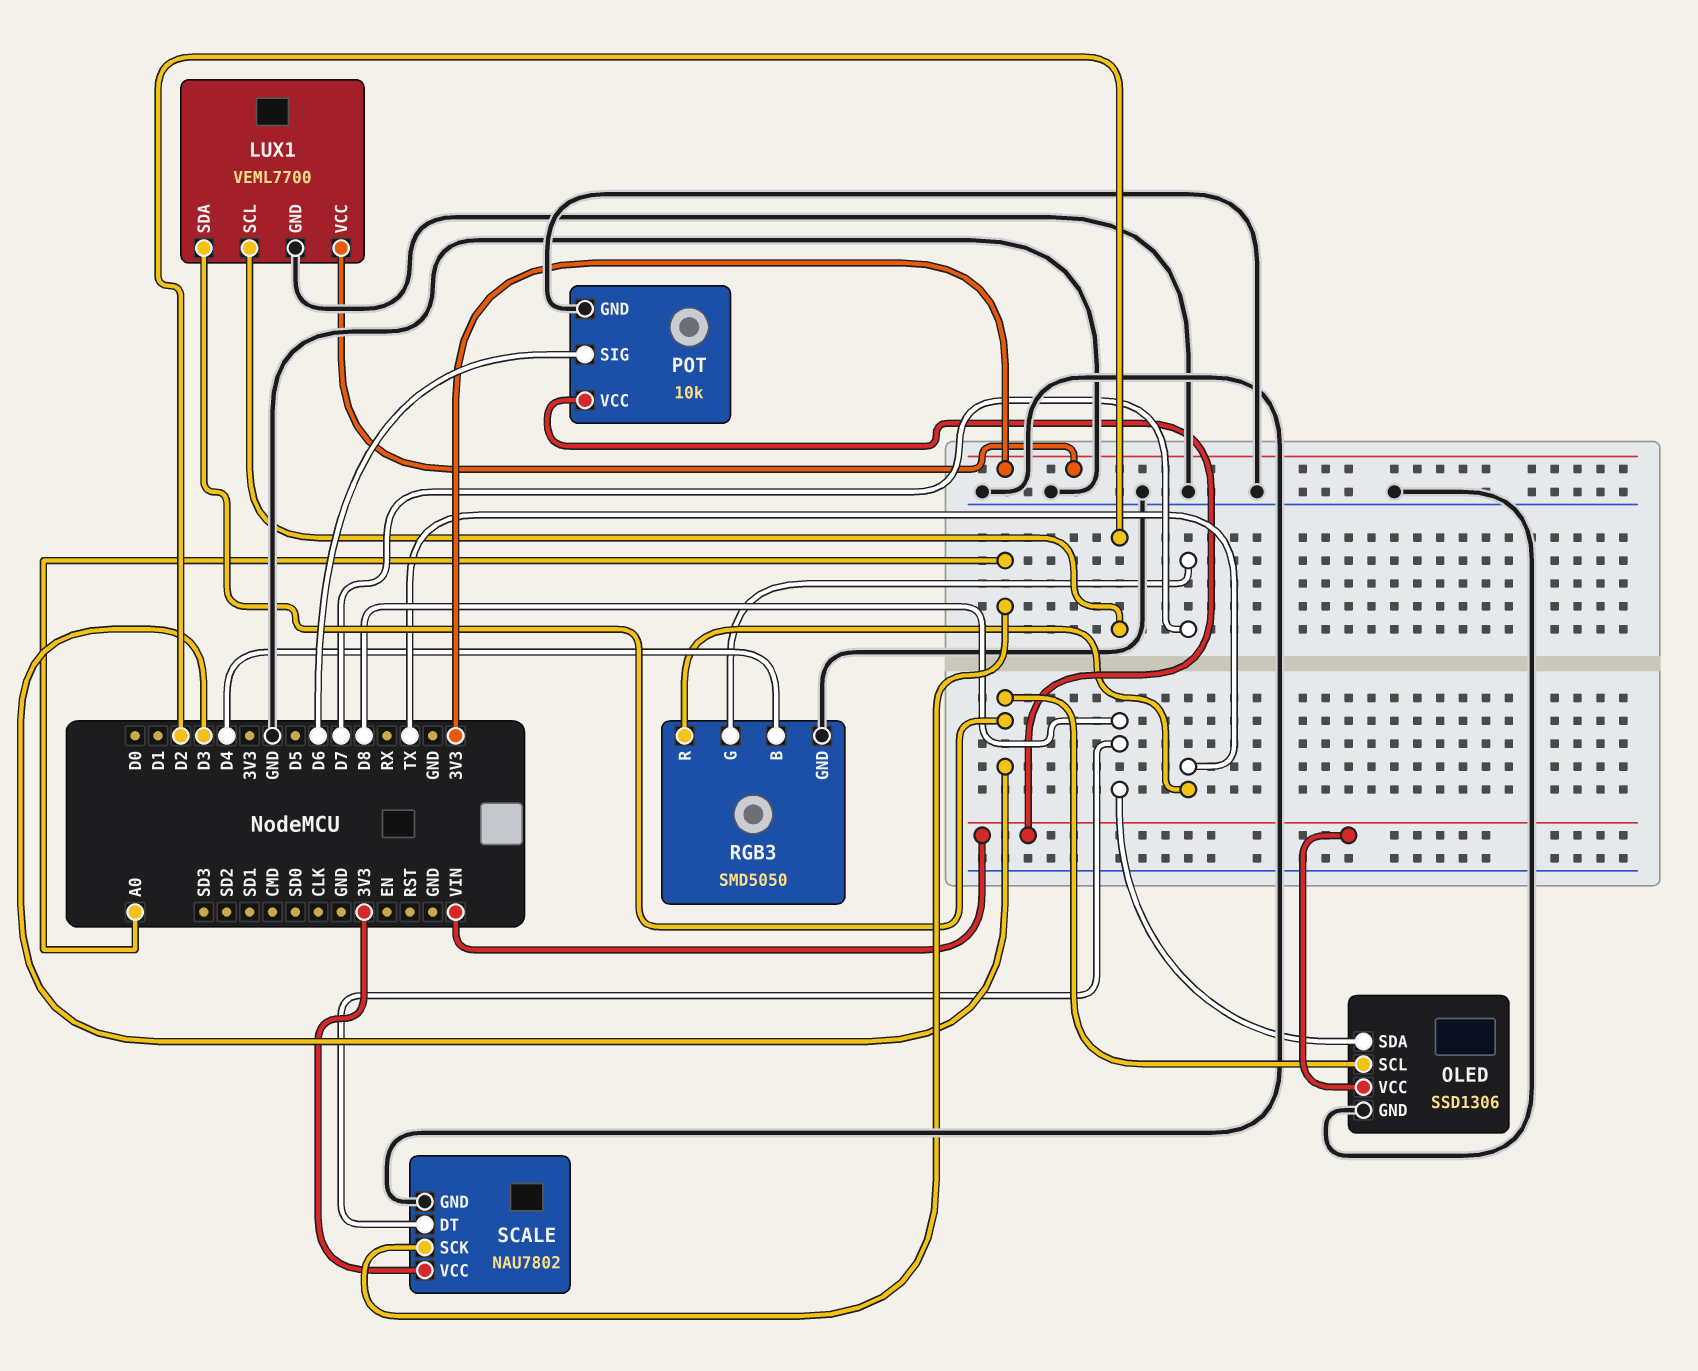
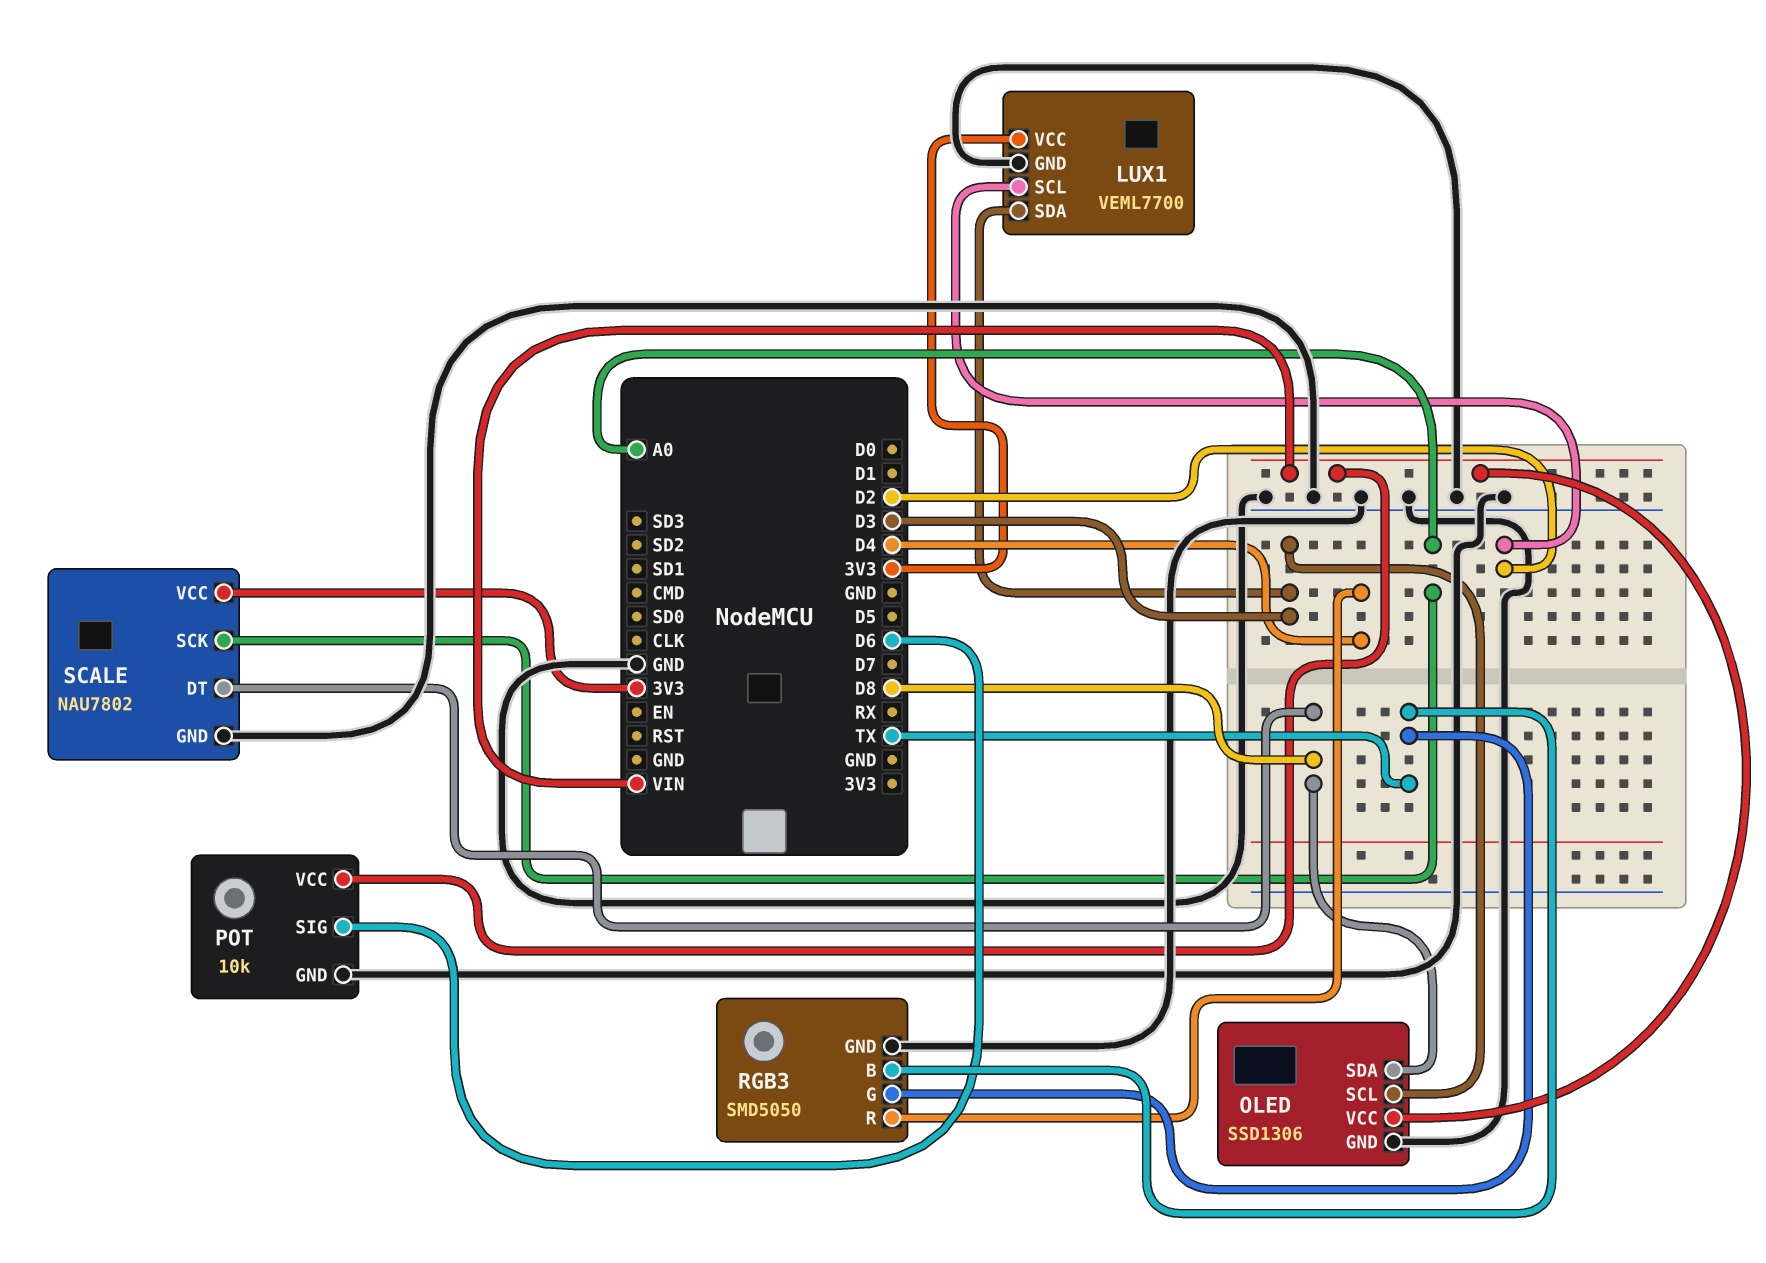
RGB3 pin B: D4 -> TX
RGB3 pin G: D7 -> TX
RGB3 pin R: TX -> D4

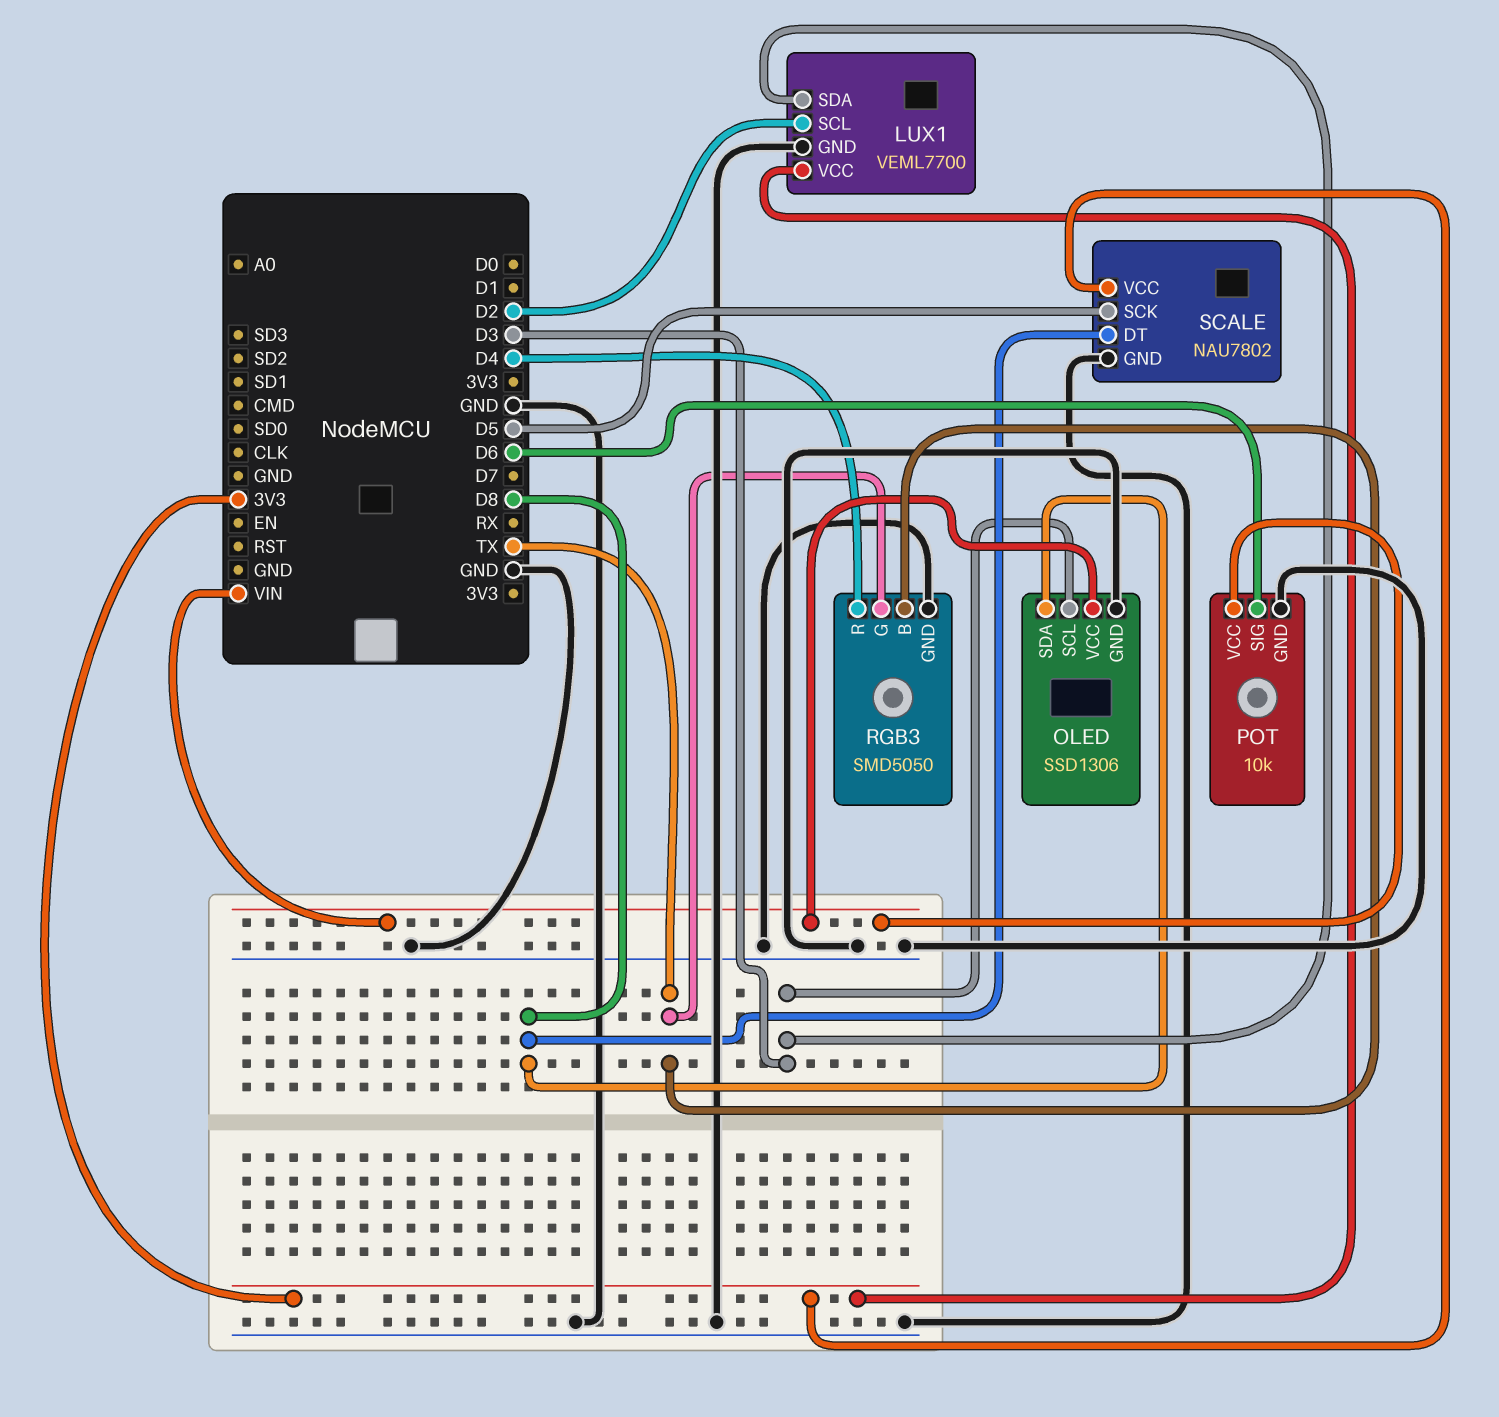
SCALE pin SCK: A0 -> D5

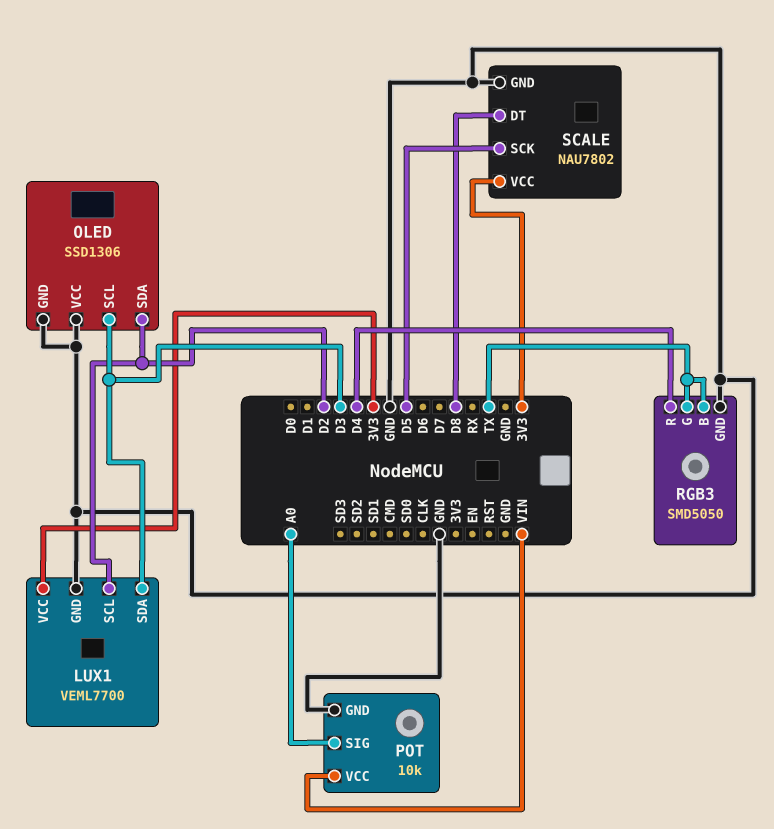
OLED pin SDA: D8 -> D2
OLED pin VCC: VIN -> GND
POT pin SIG: D6 -> A0

